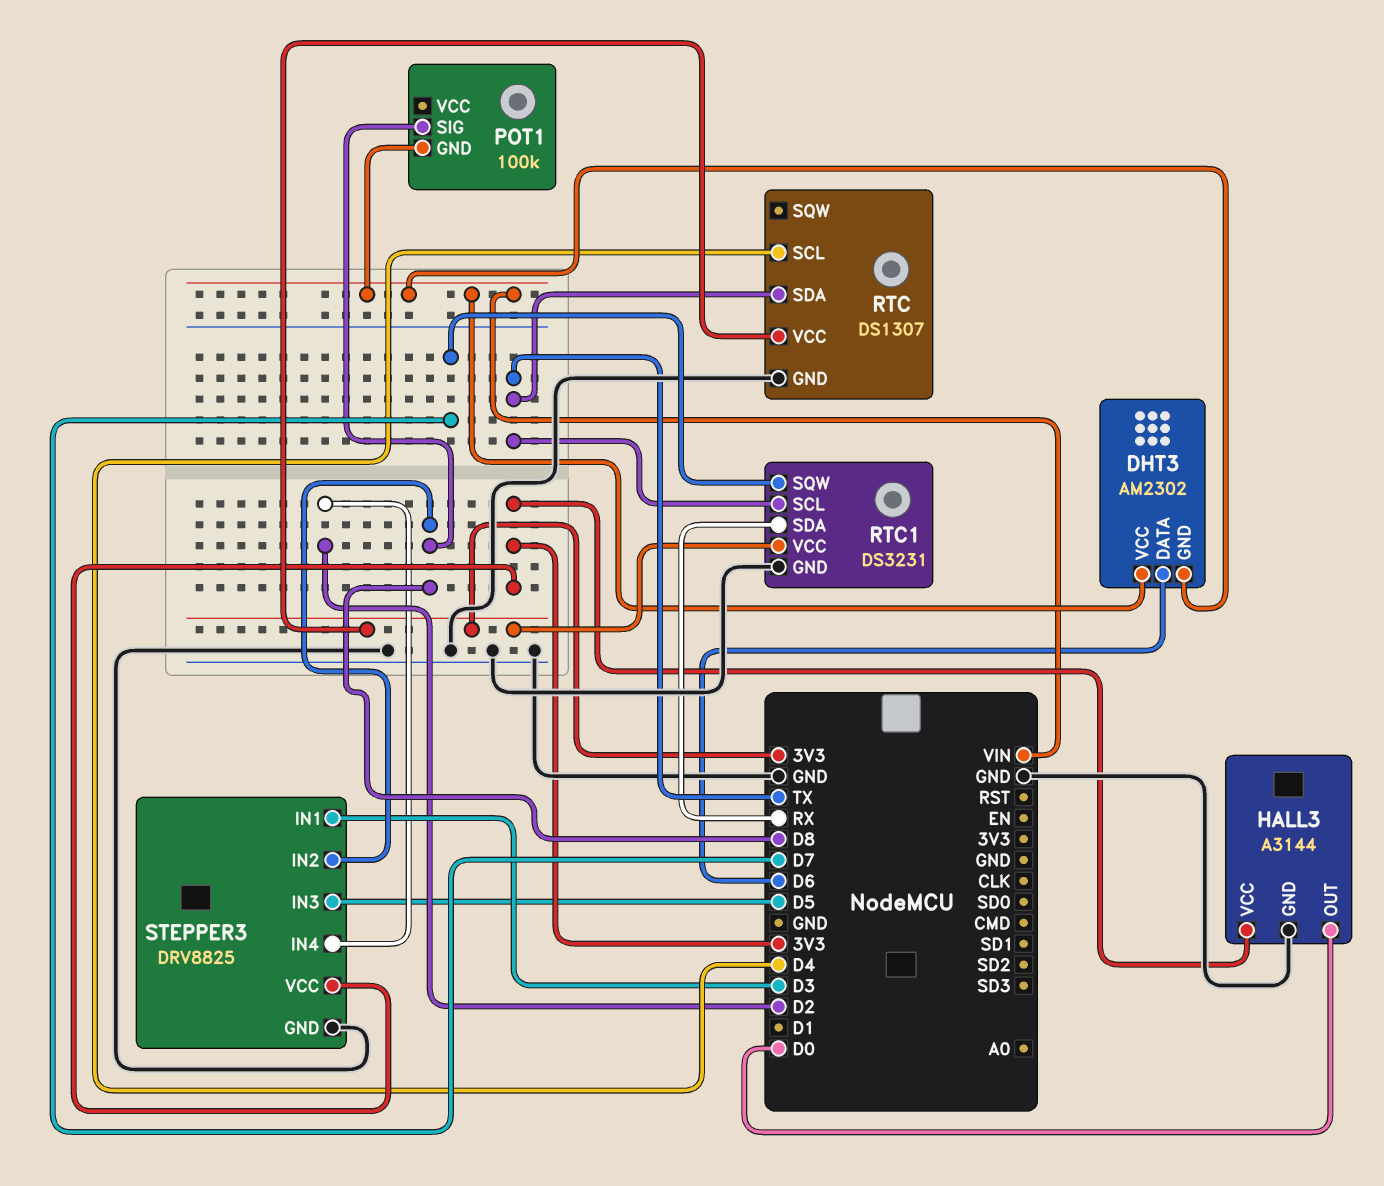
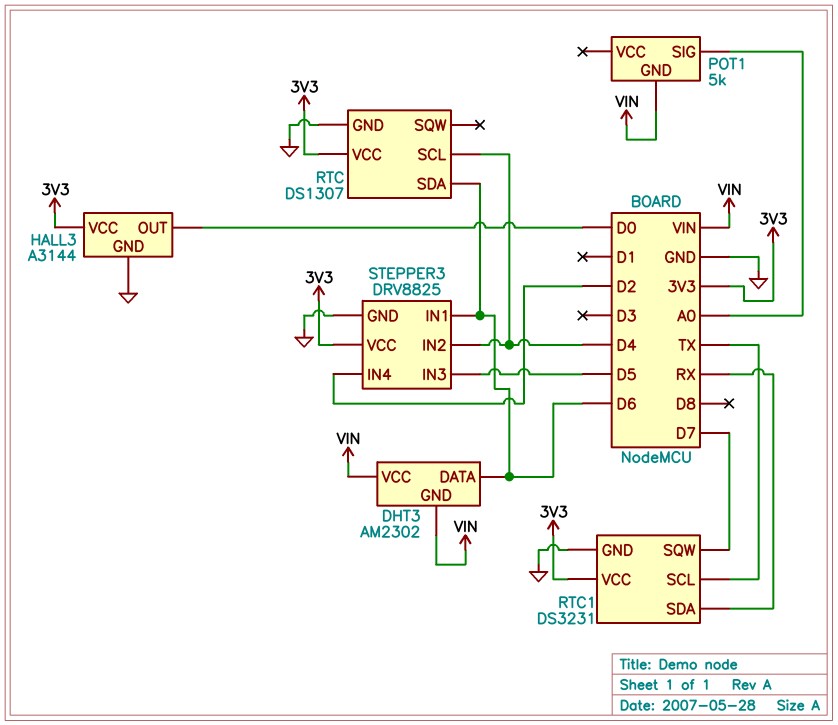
POT1: 100k -> 5k
POT1 pin SIG: D8 -> A0
RTC pin SDA: TX -> D6
STEPPER3 pin IN1: D3 -> D6
STEPPER3 pin IN2: D8 -> D4

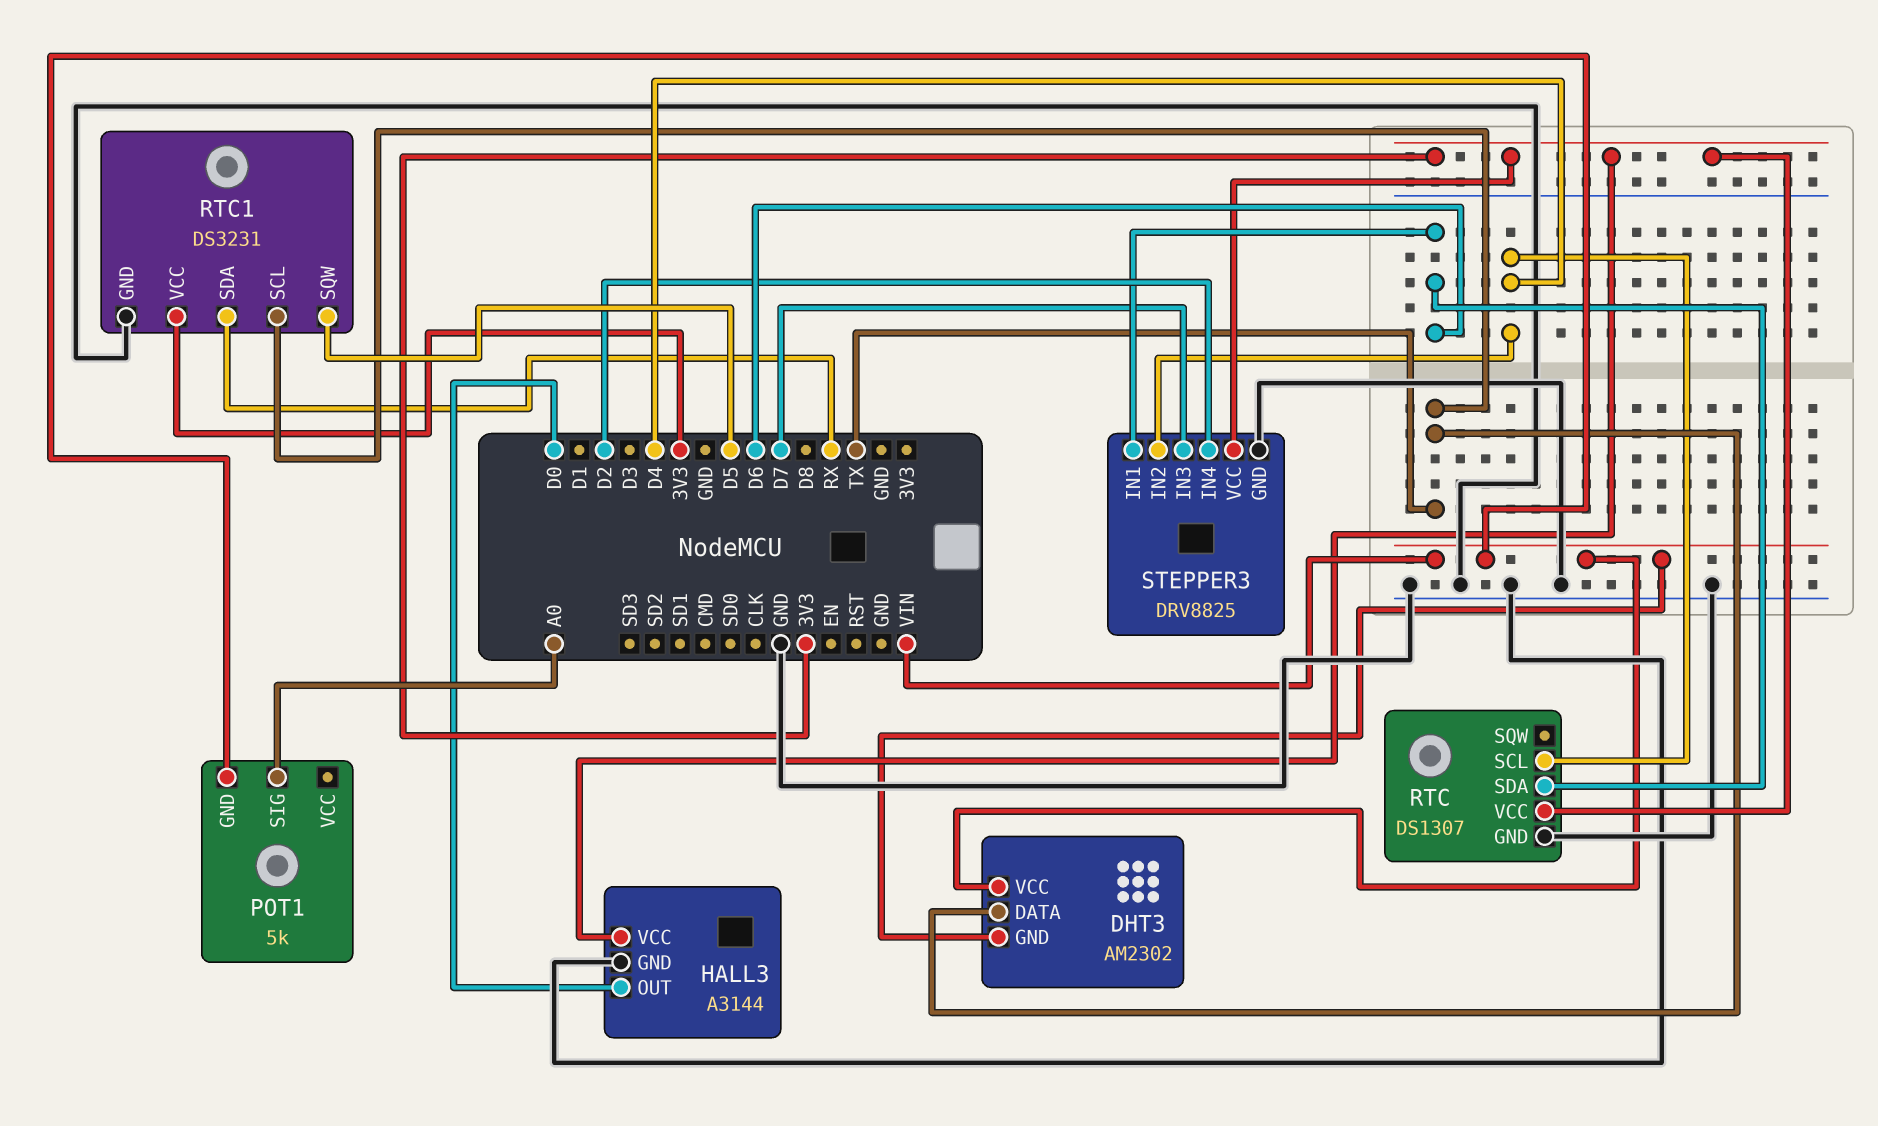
DHT3 pin DATA: D6 -> TX
RTC1 pin SQW: D7 -> D5
STEPPER3 pin IN3: D5 -> D7

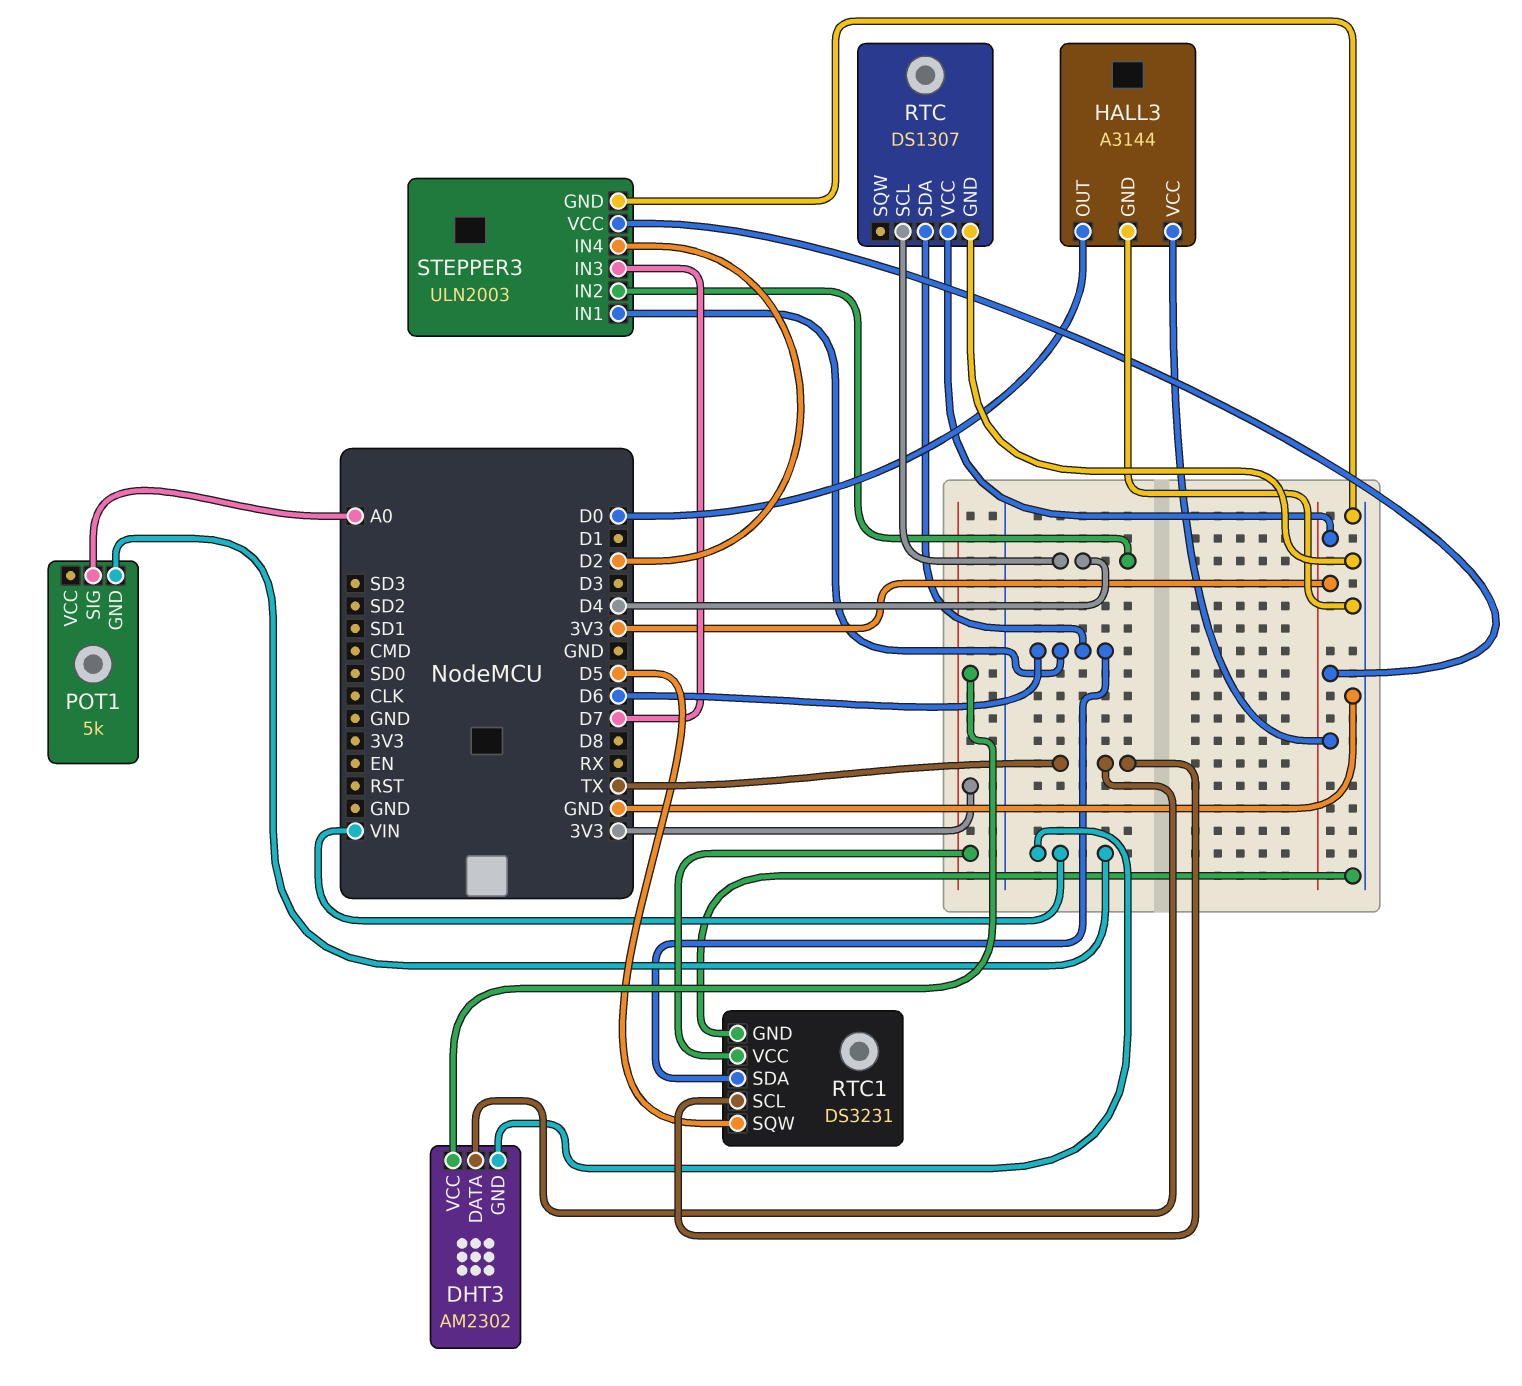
DHT3 pin VCC: VIN -> 3V3
RTC1 pin SDA: RX -> D6
STEPPER3: DRV8825 -> ULN2003

